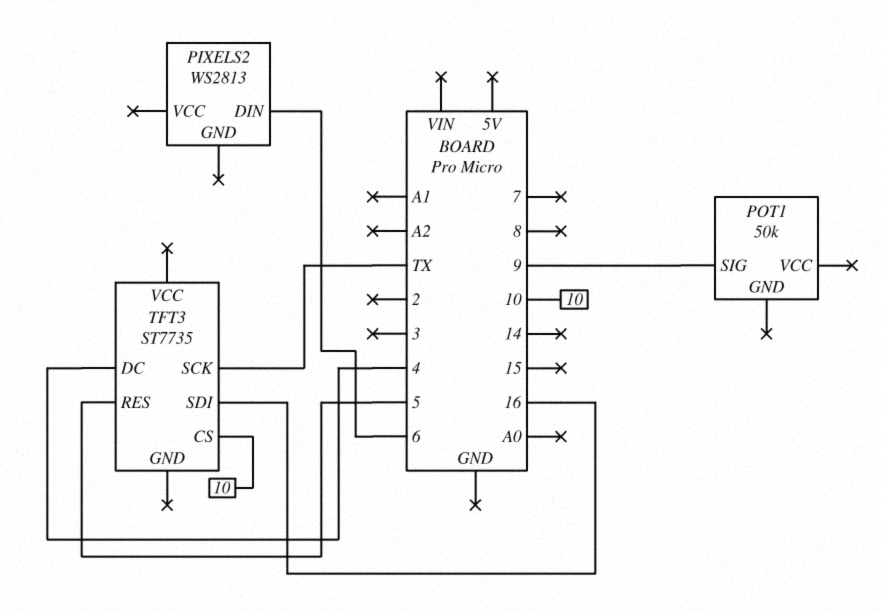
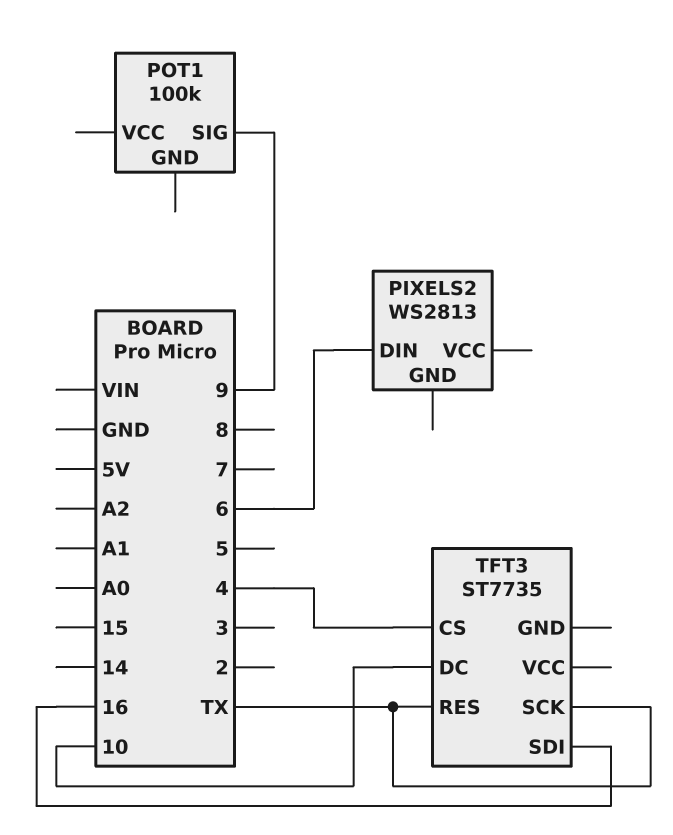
POT1: 50k -> 100k
TFT3 pin CS: 10 -> 4
TFT3 pin DC: 4 -> 10
TFT3 pin RES: 5 -> TX

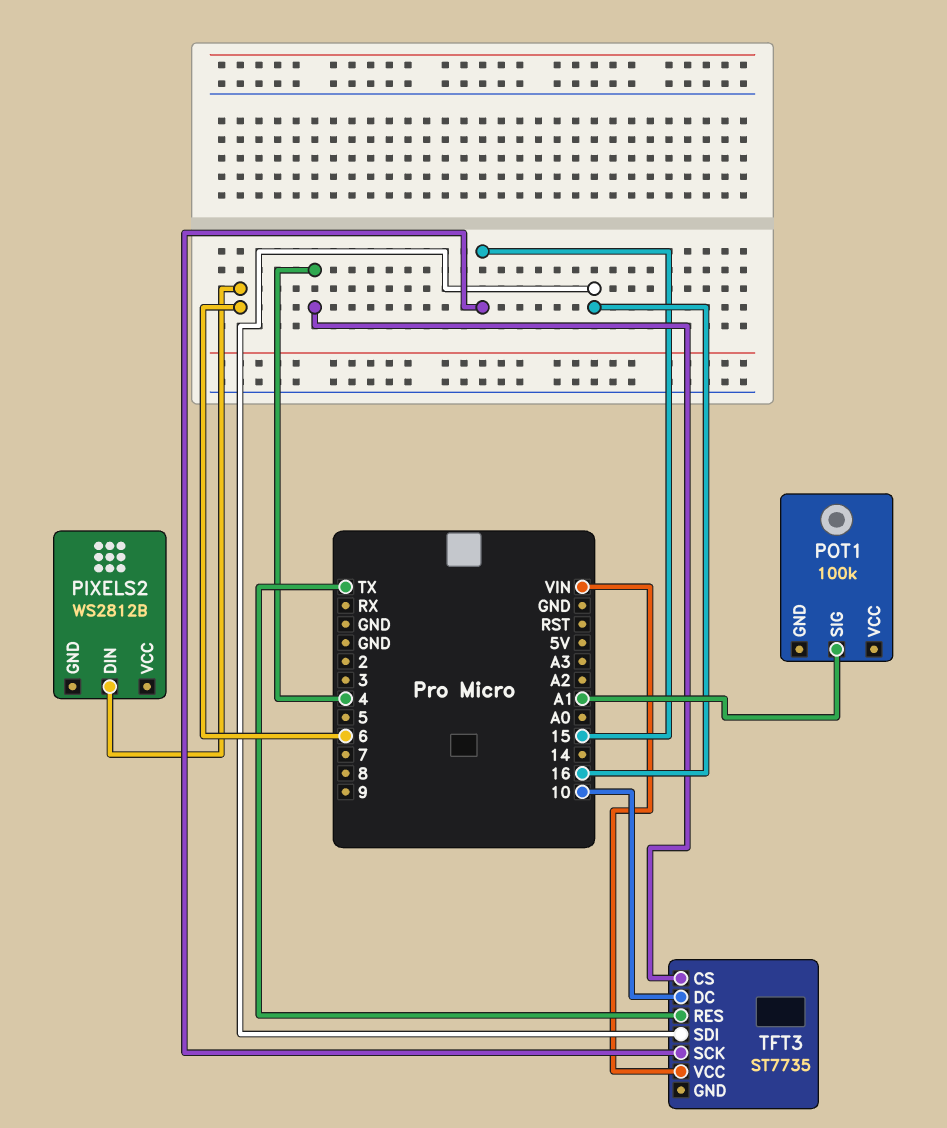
PIXELS2: WS2813 -> WS2812B
POT1 pin SIG: 9 -> A1
TFT3 pin SCK: TX -> 15
TFT3 pin VCC: none -> VIN

